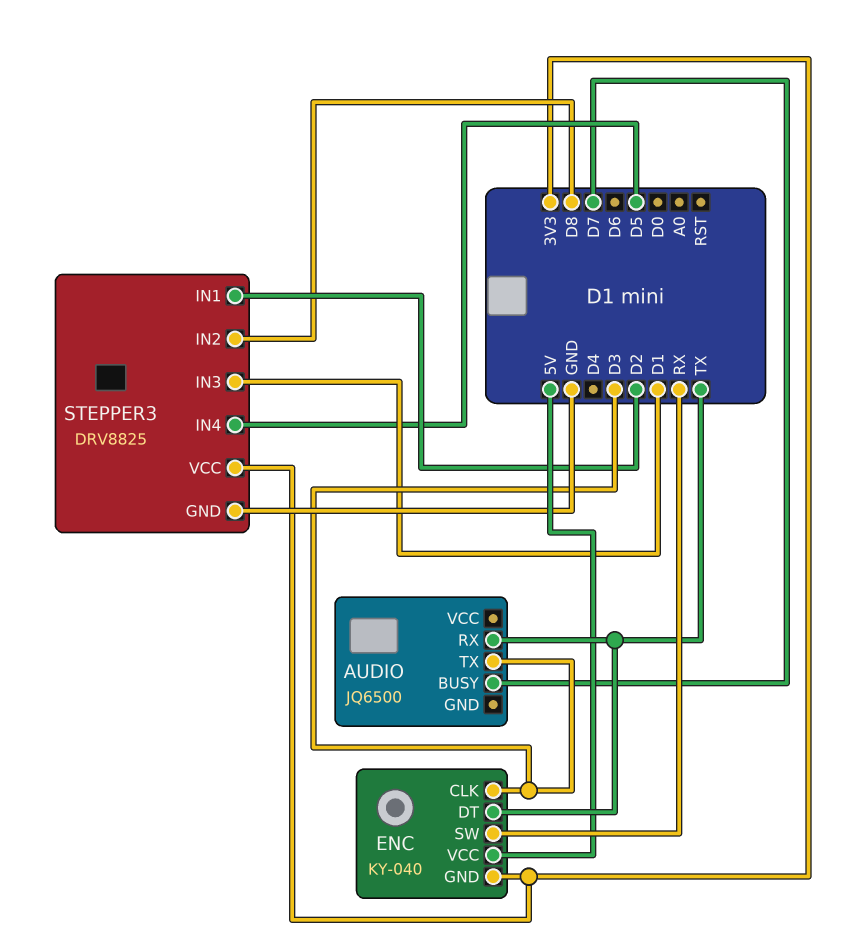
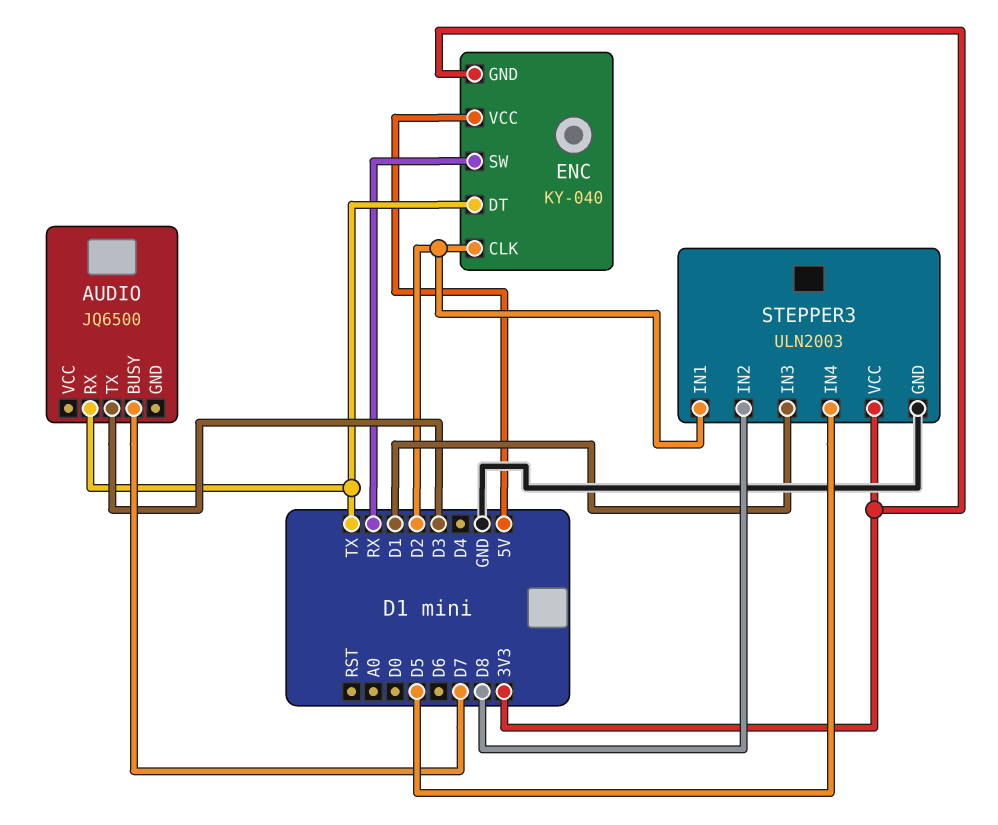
ENC pin CLK: D3 -> D2
STEPPER3: DRV8825 -> ULN2003

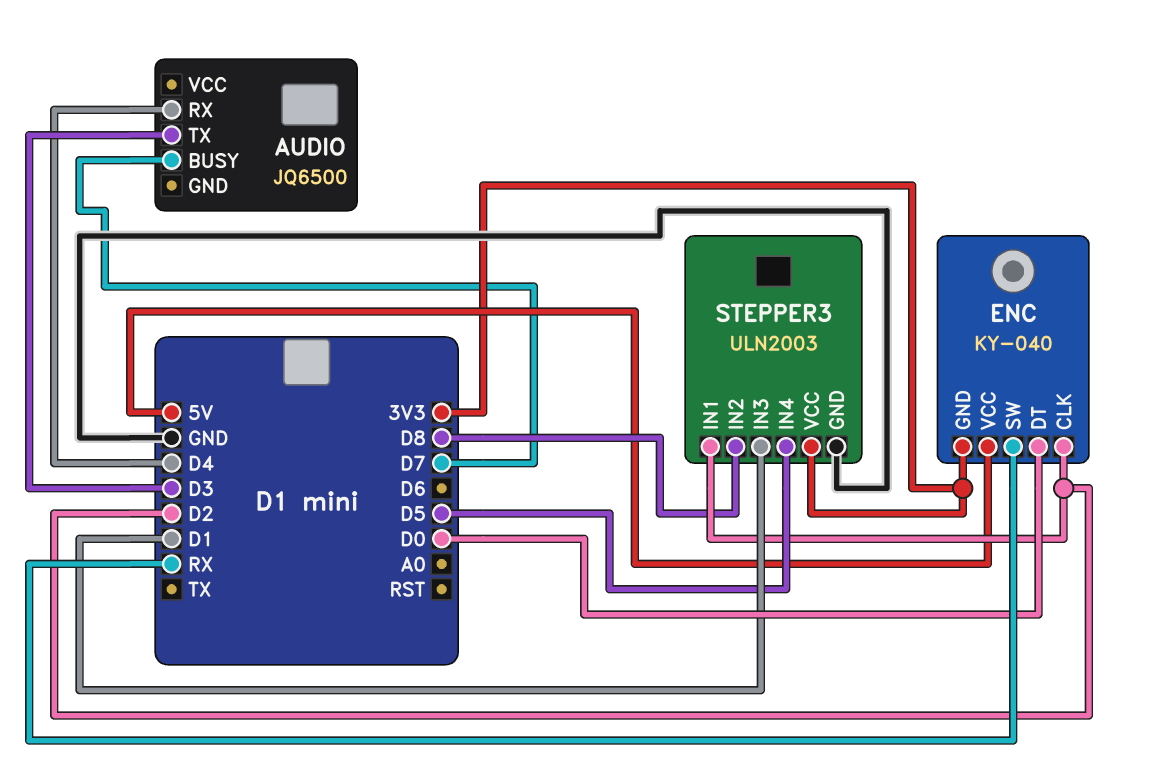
AUDIO pin RX: TX -> D4
ENC pin DT: TX -> D0

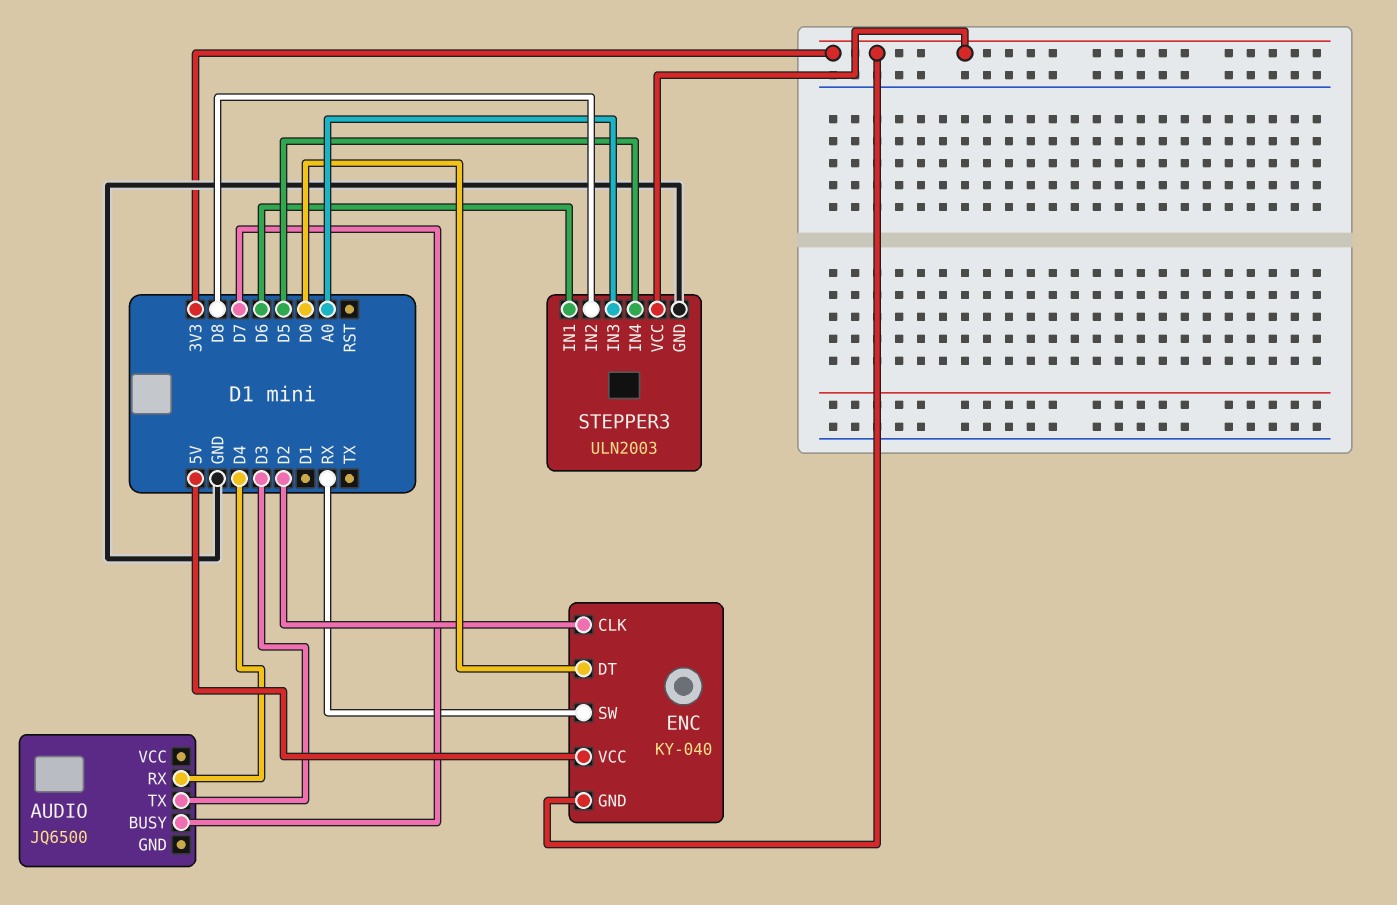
STEPPER3 pin IN1: D2 -> D6
STEPPER3 pin IN3: D1 -> A0

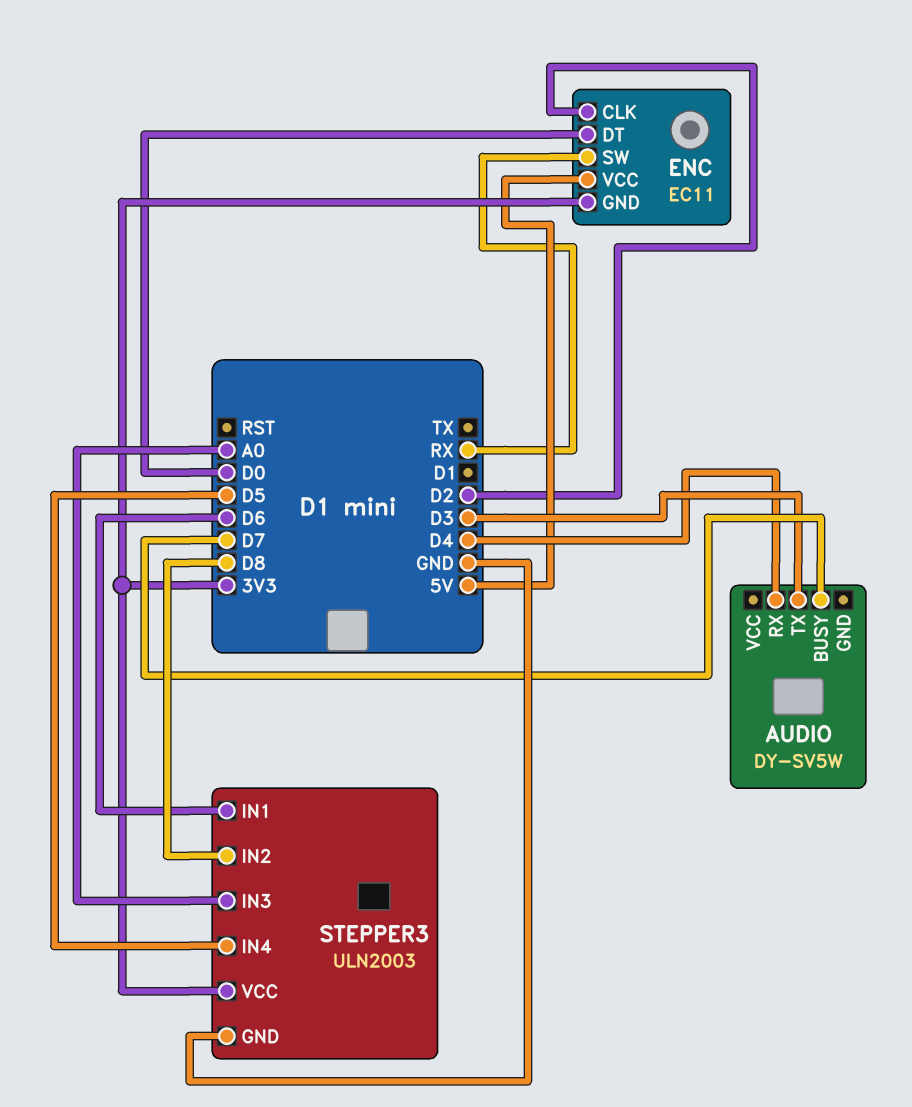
AUDIO: JQ6500 -> DY-SV5W
ENC: KY-040 -> EC11

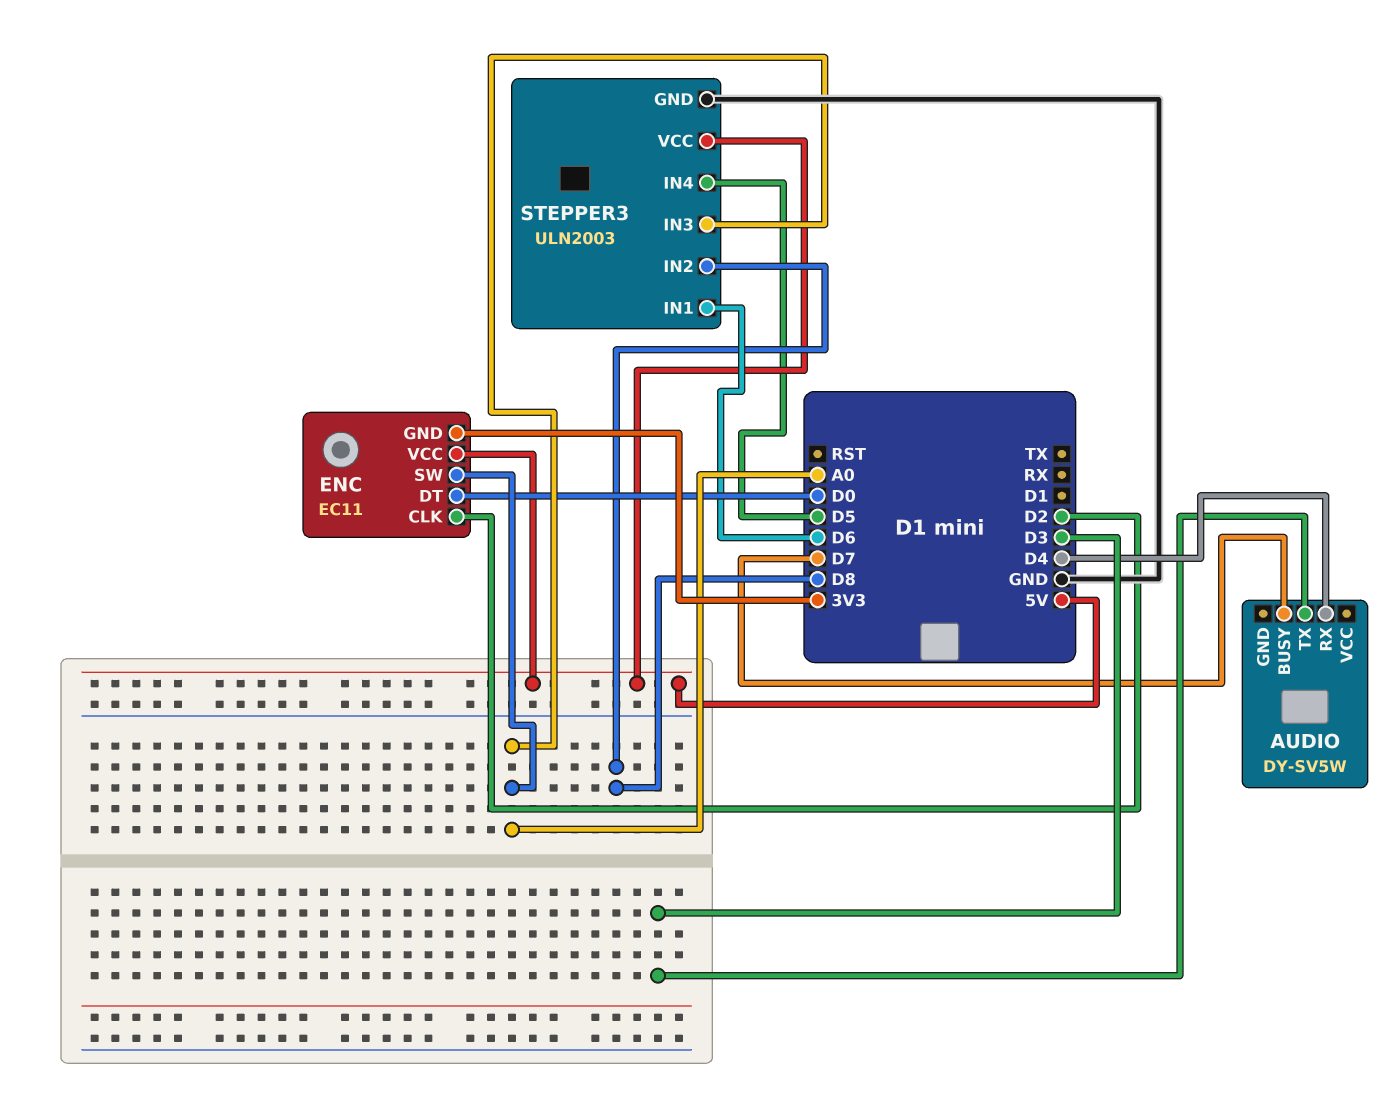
ENC pin SW: RX -> A0
STEPPER3 pin VCC: 3V3 -> 5V

